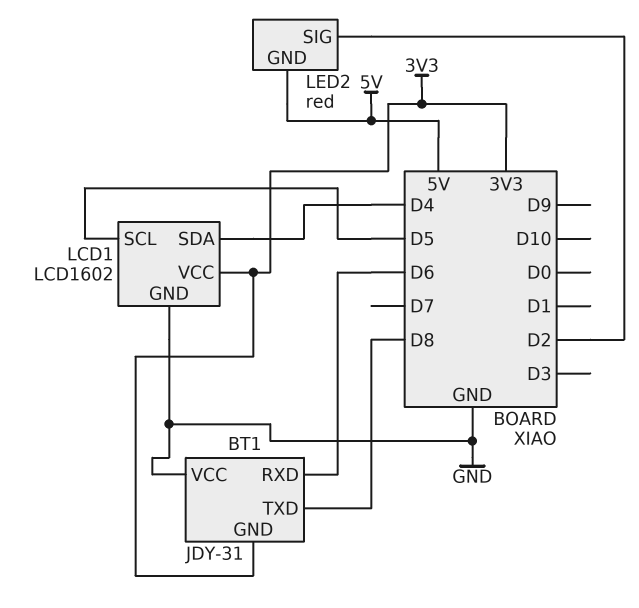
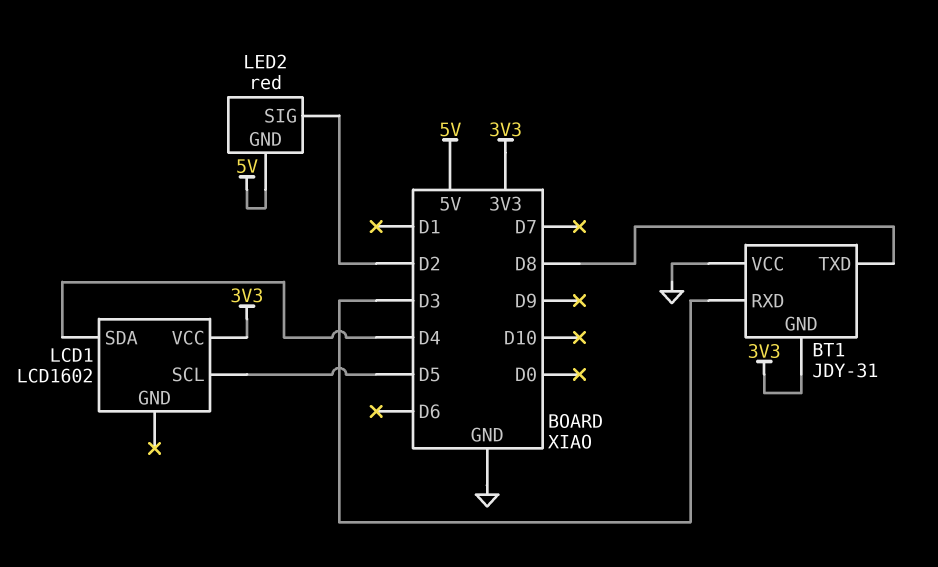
BT1 pin RXD: D6 -> D3
LCD1 pin GND: GND -> none

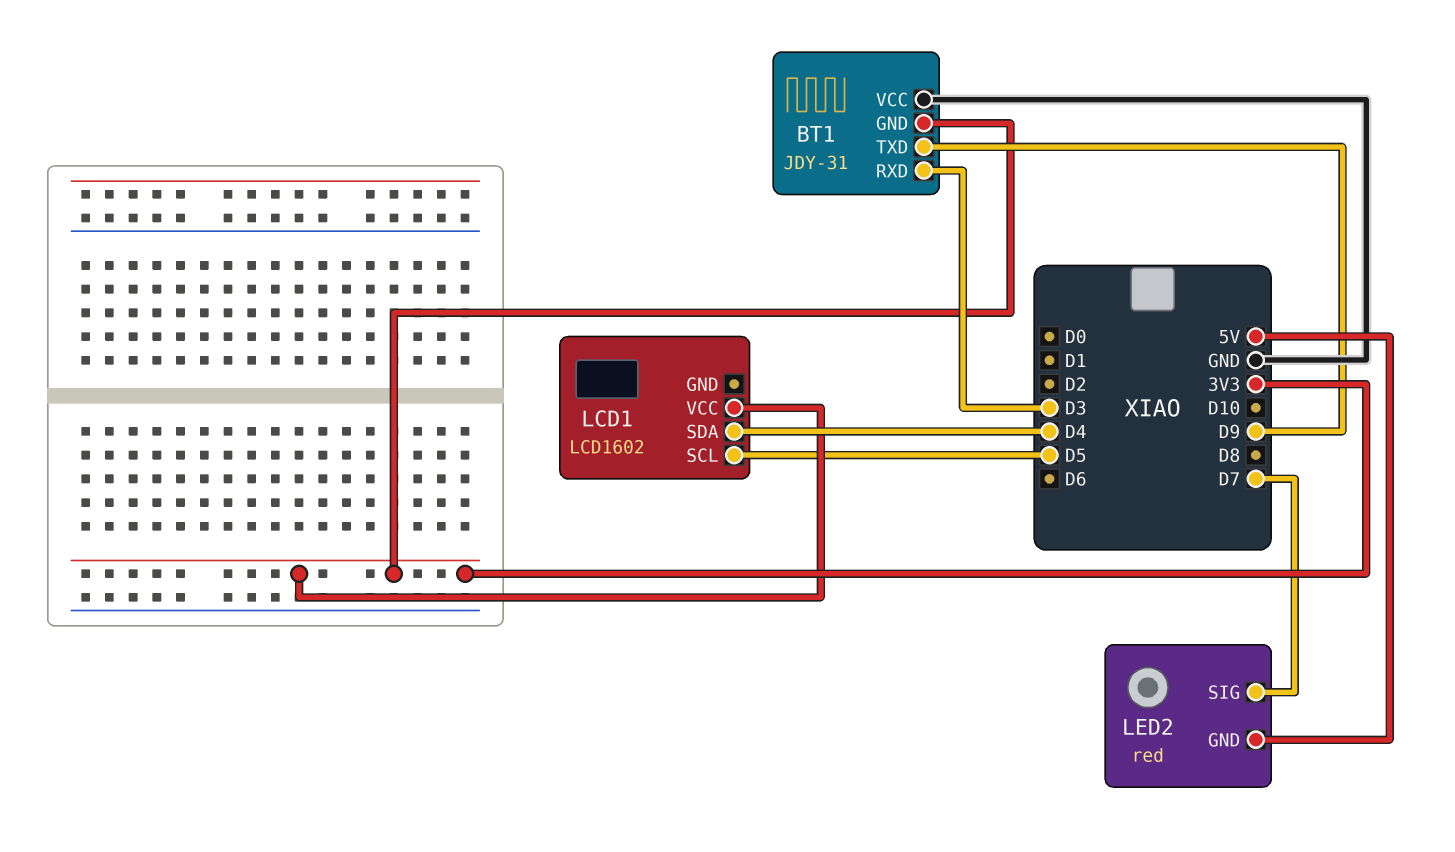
BT1 pin TXD: D8 -> D9
LED2 pin SIG: D2 -> D7

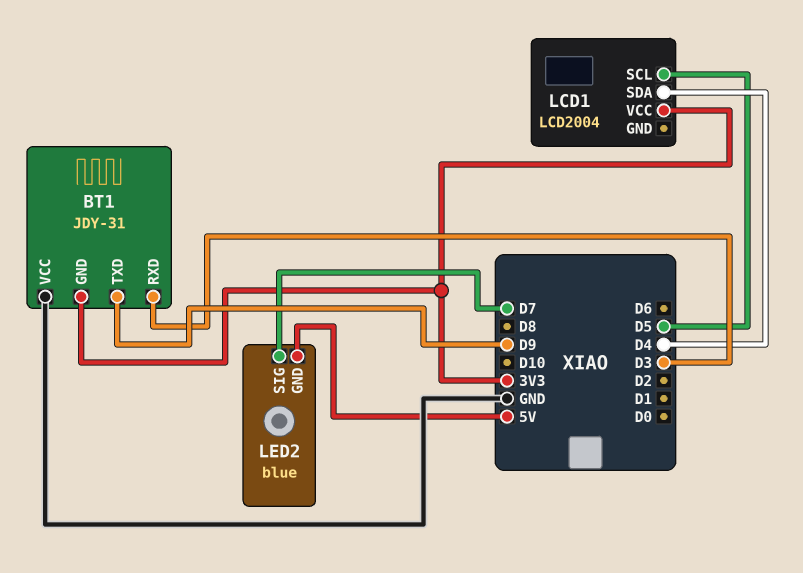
LCD1: LCD1602 -> LCD2004
LED2: red -> blue

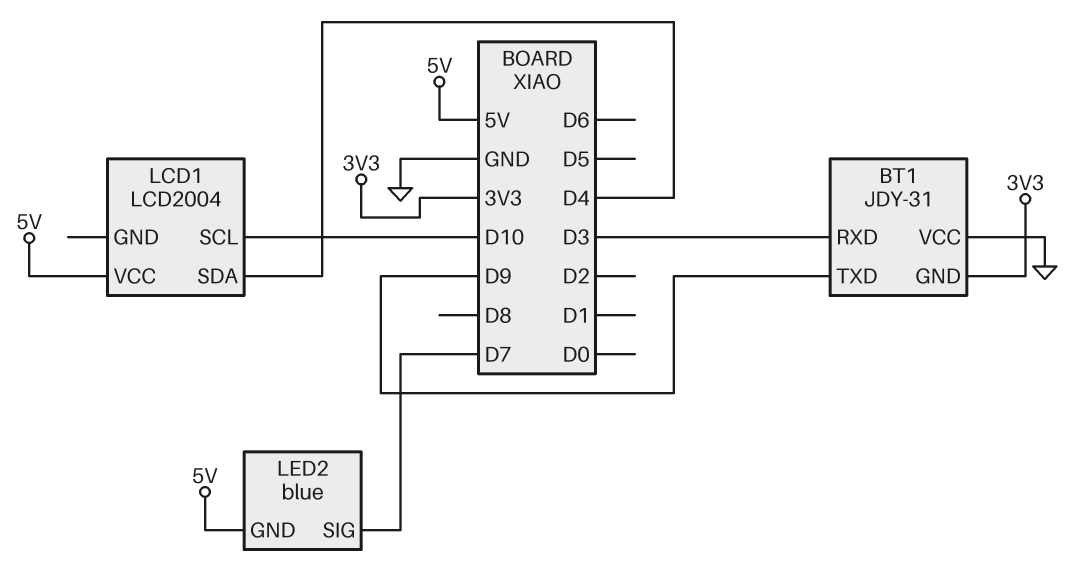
LCD1 pin SCL: D5 -> D10
LCD1 pin VCC: 3V3 -> 5V

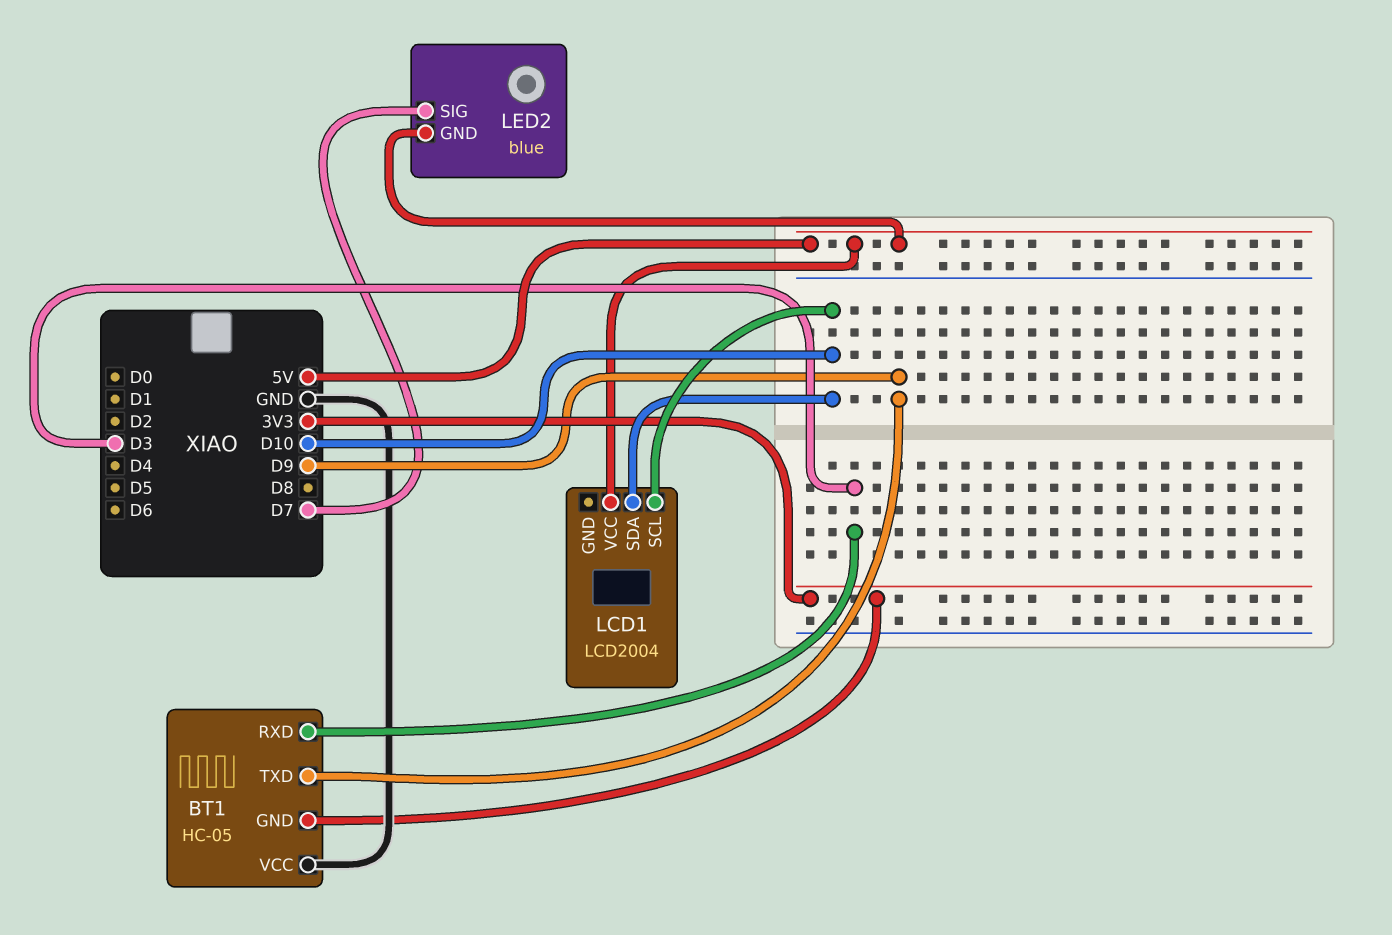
BT1: JDY-31 -> HC-05
LCD1 pin SDA: D4 -> D10

